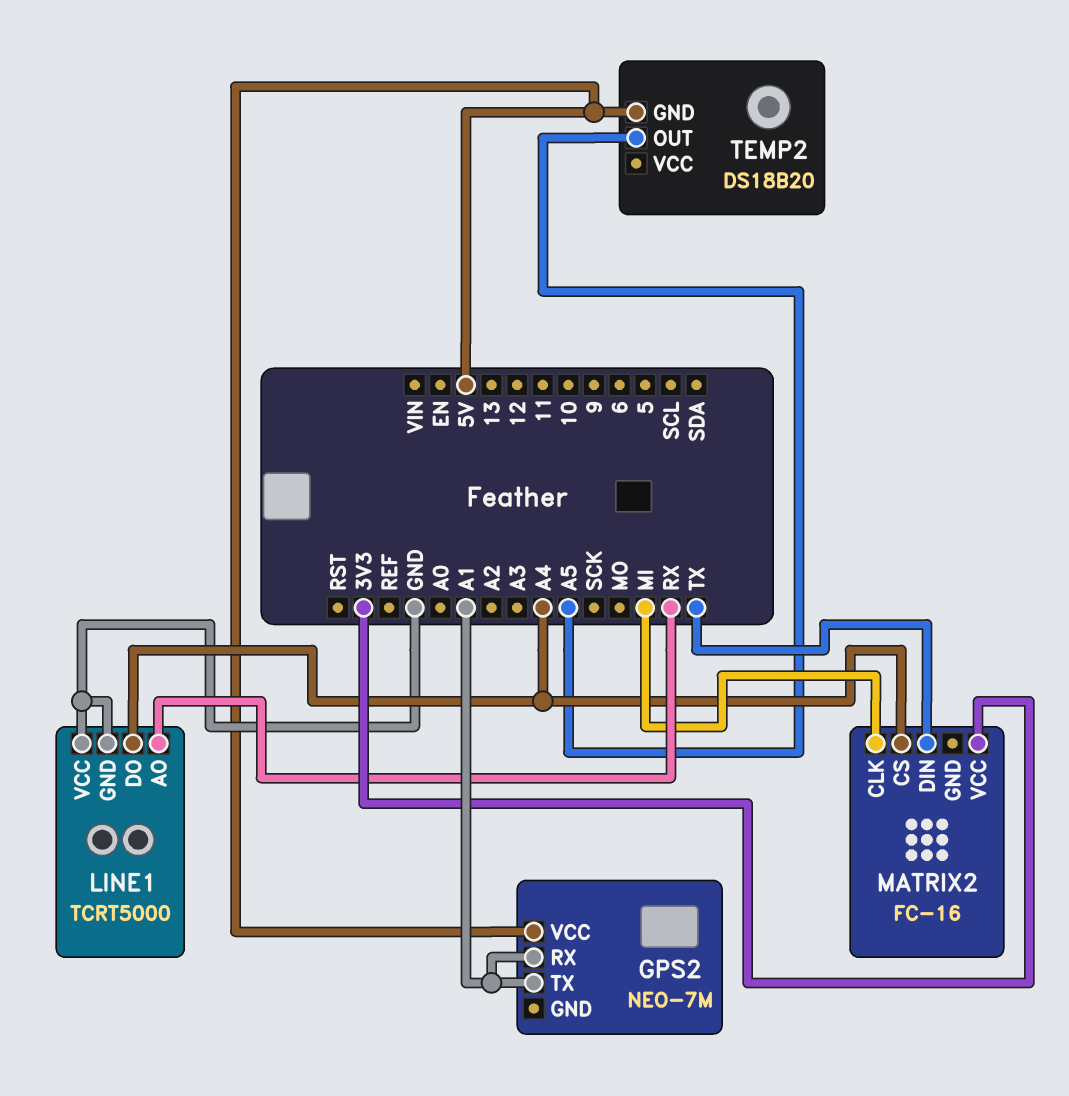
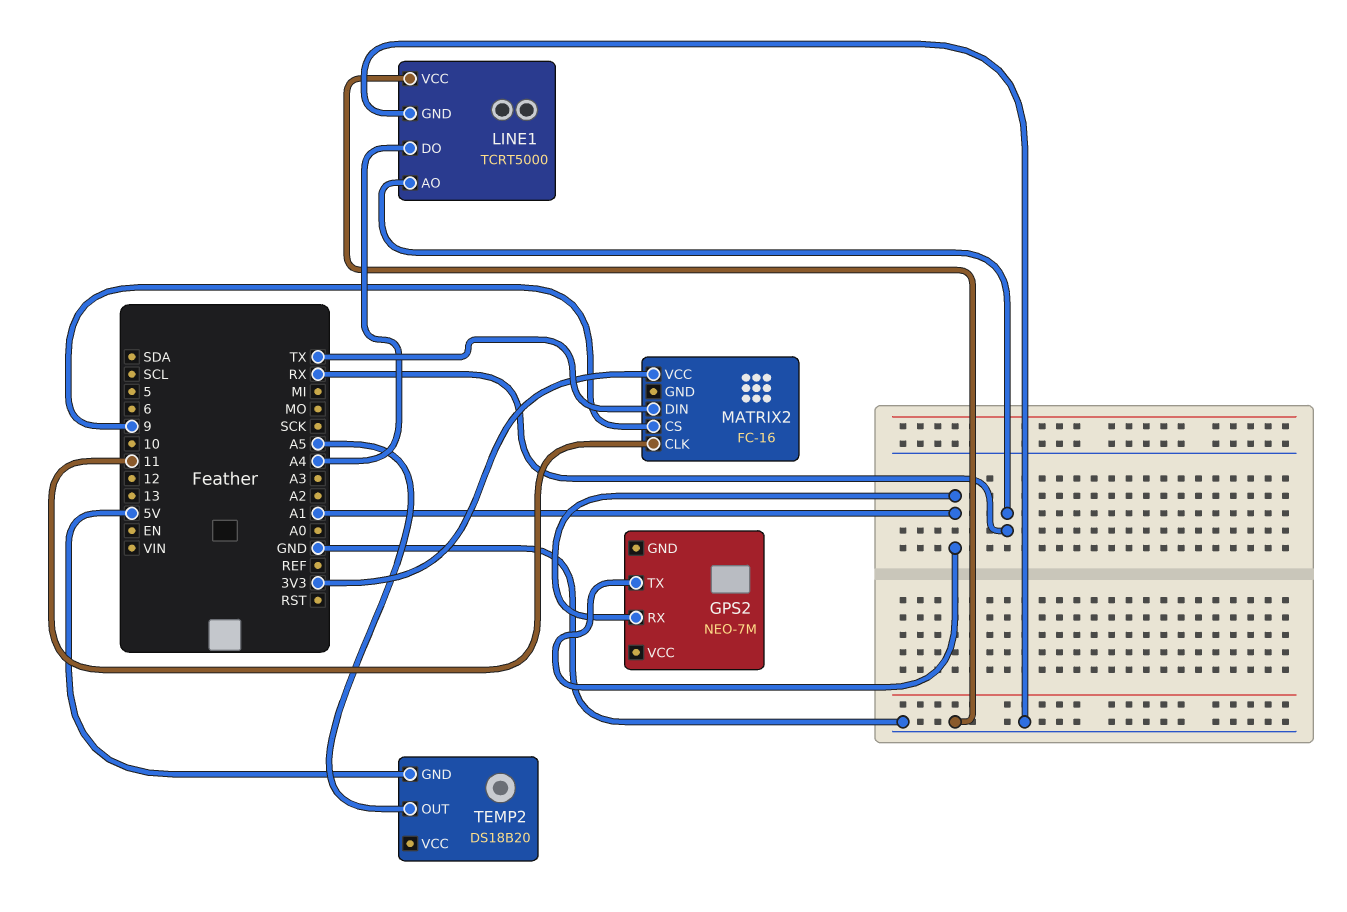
GPS2 pin VCC: 5V -> none
MATRIX2 pin CLK: MI -> 11
MATRIX2 pin CS: A4 -> 9

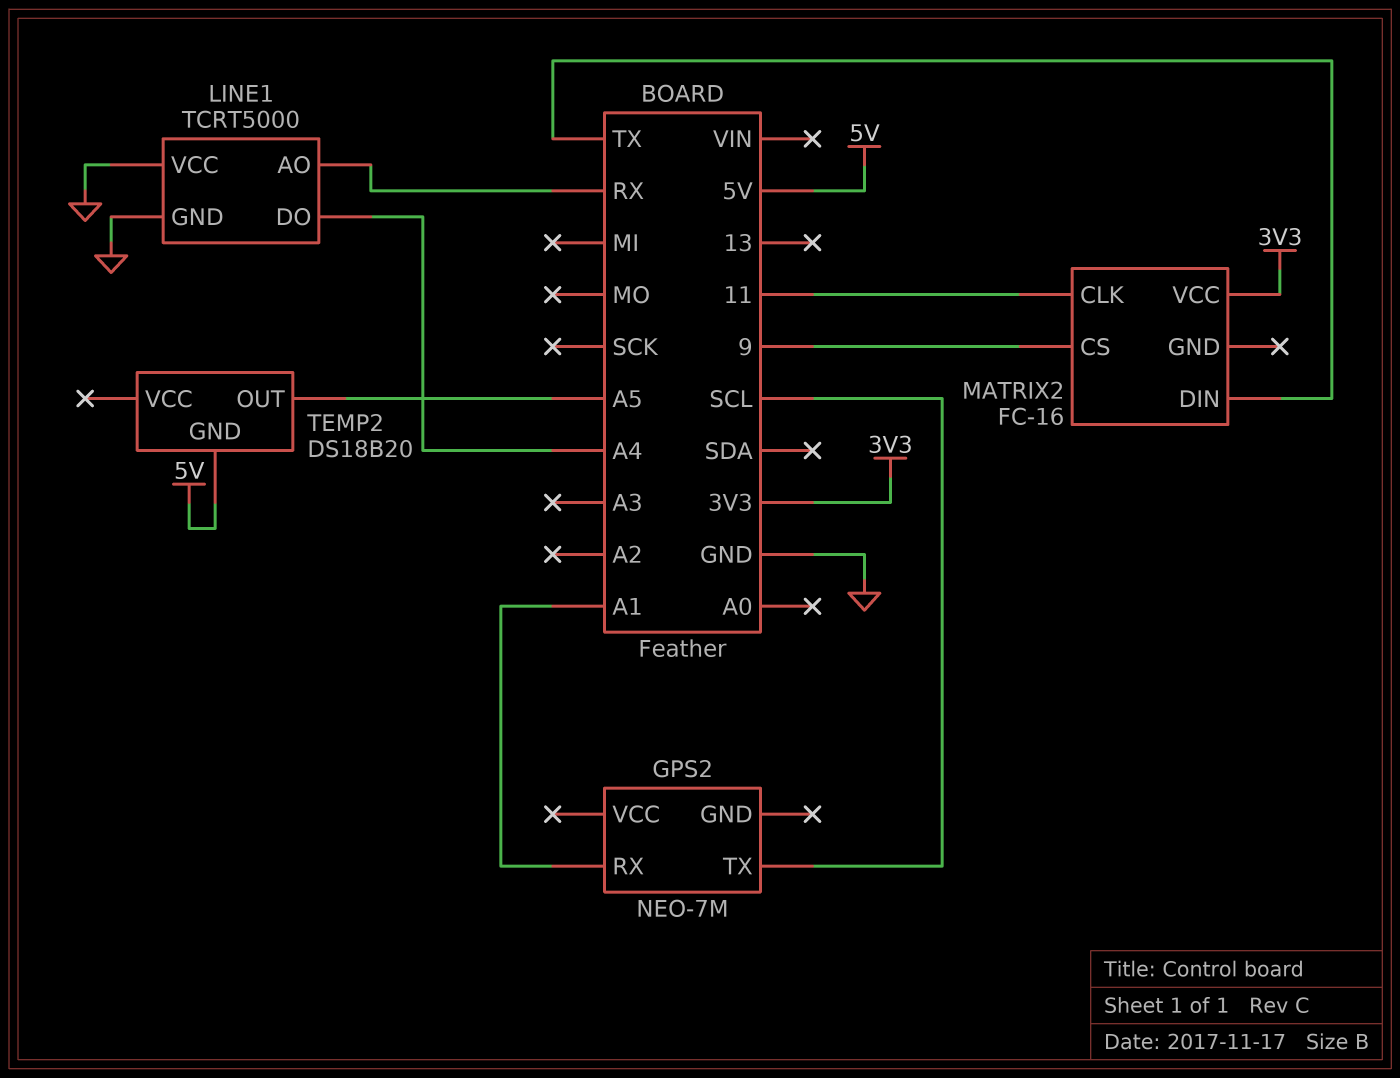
GPS2 pin TX: A1 -> SCL

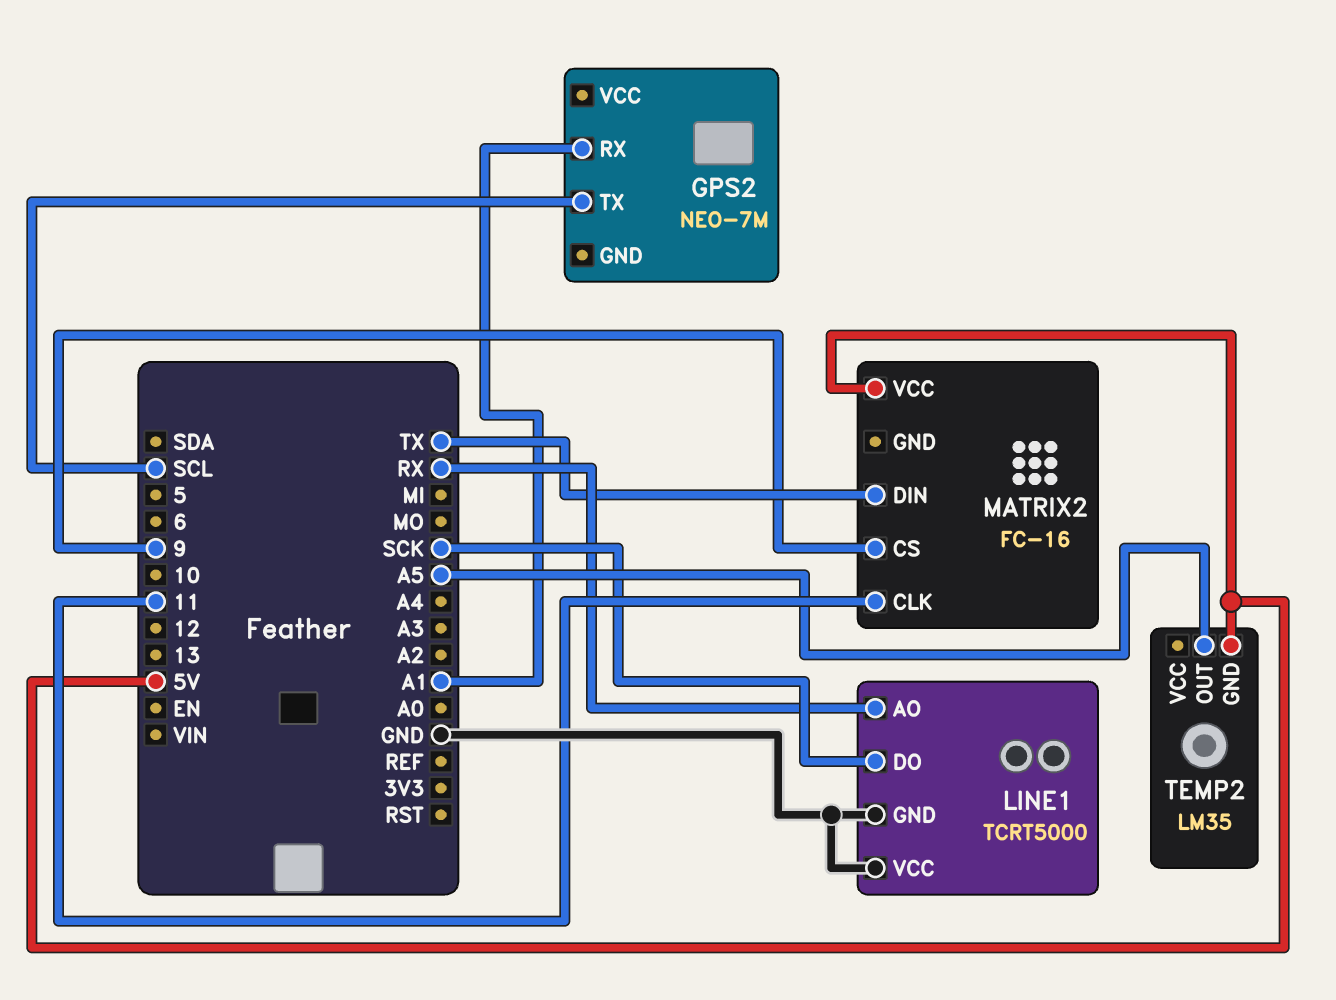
LINE1 pin DO: A4 -> SCK
MATRIX2 pin VCC: 3V3 -> 5V
TEMP2: DS18B20 -> LM35

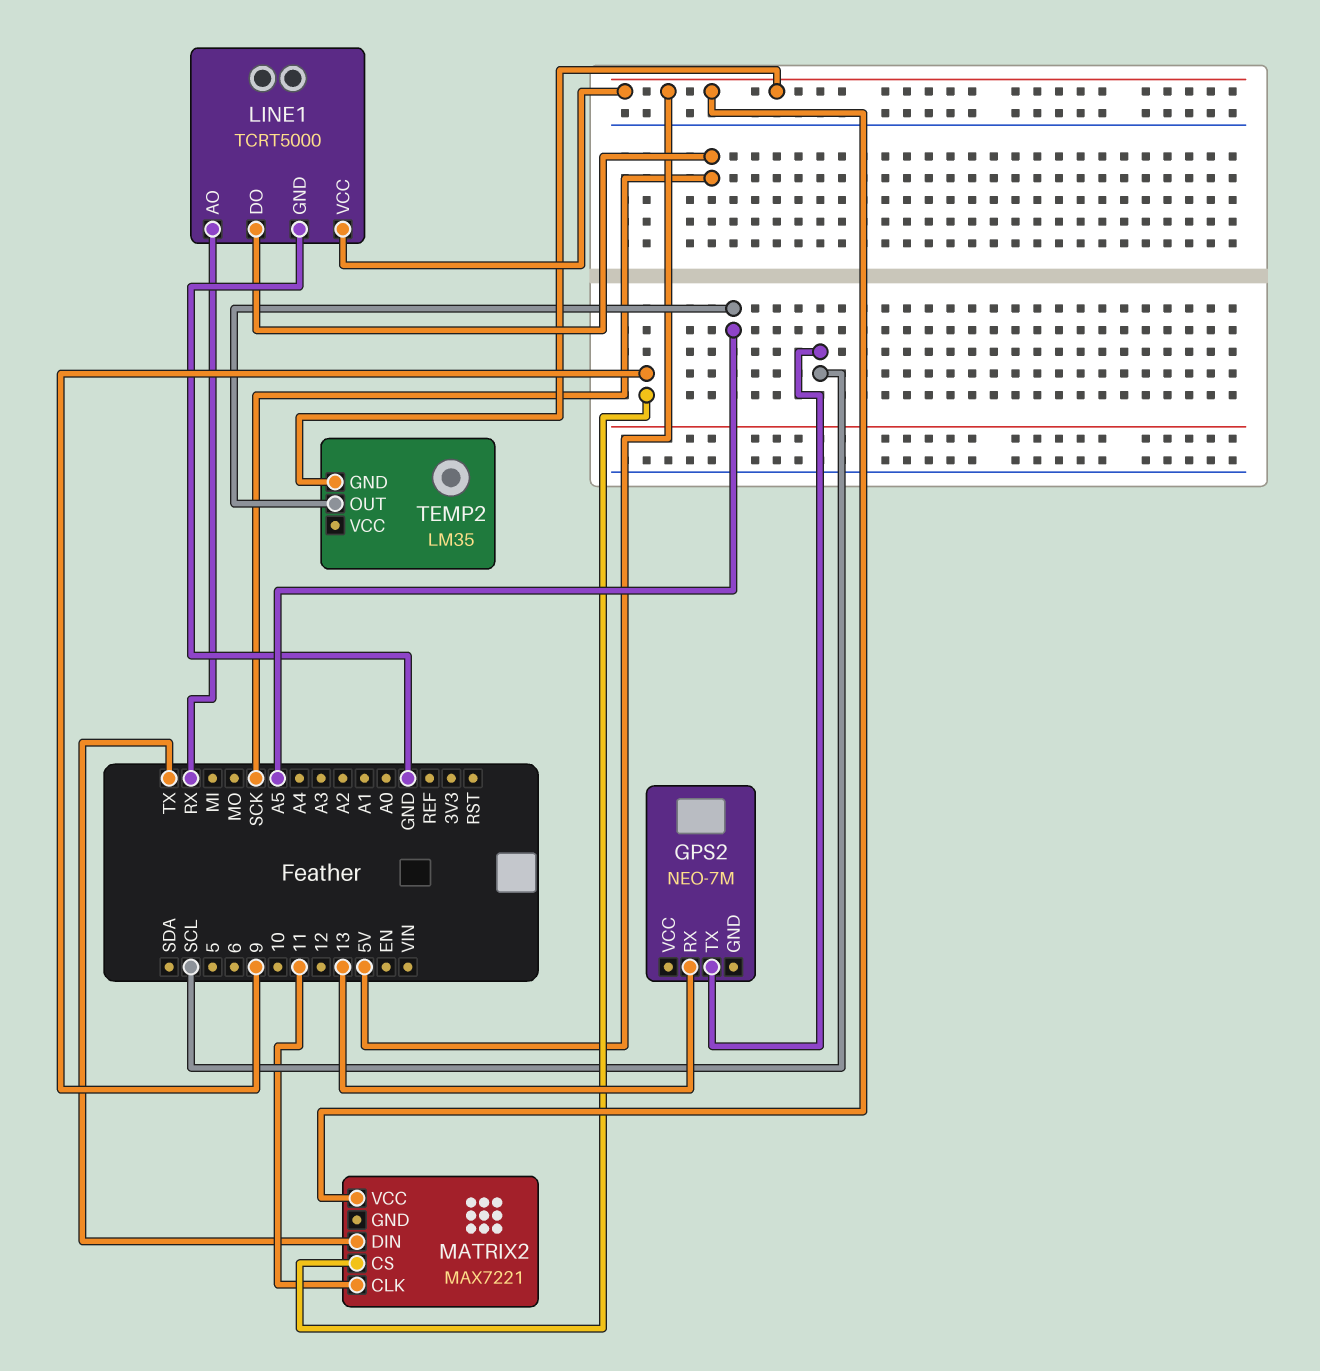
GPS2 pin RX: A1 -> 13
LINE1 pin VCC: GND -> 5V
MATRIX2: FC-16 -> MAX7221

